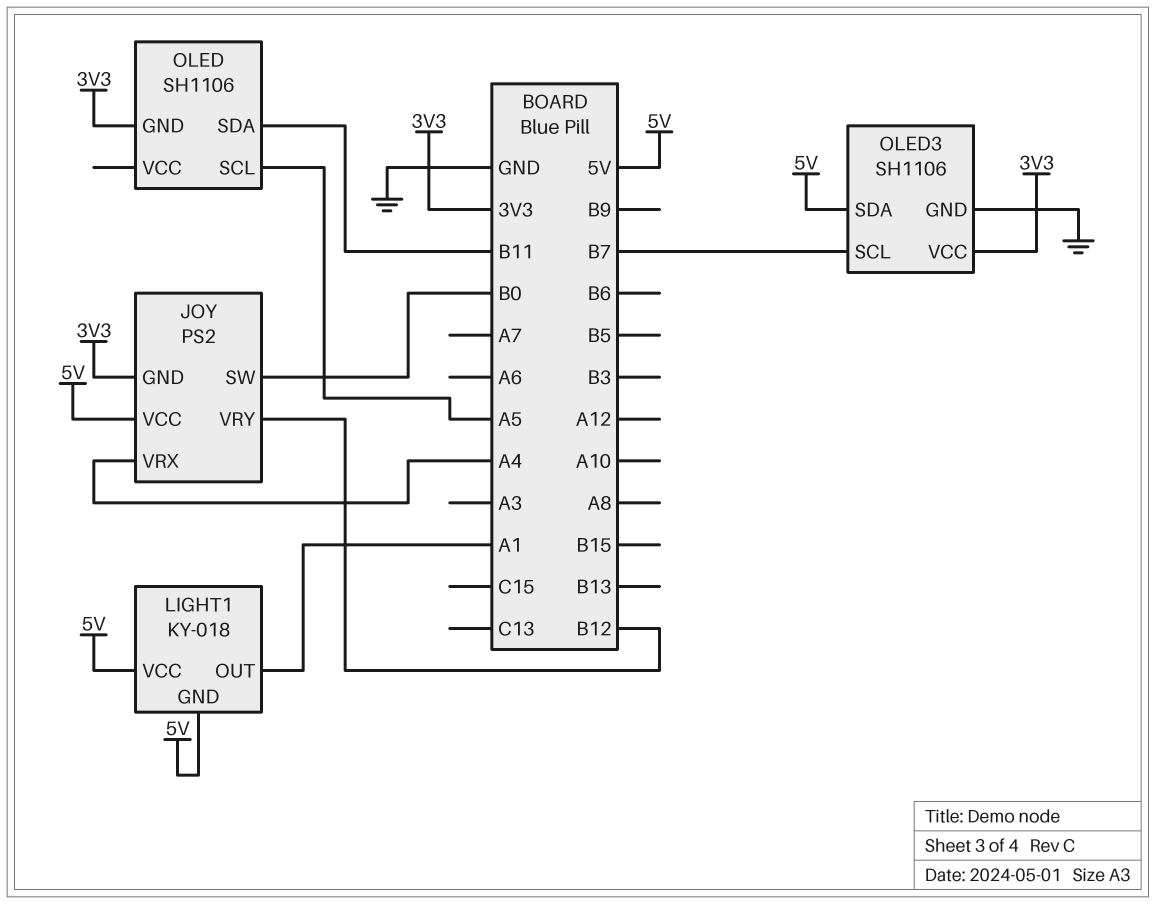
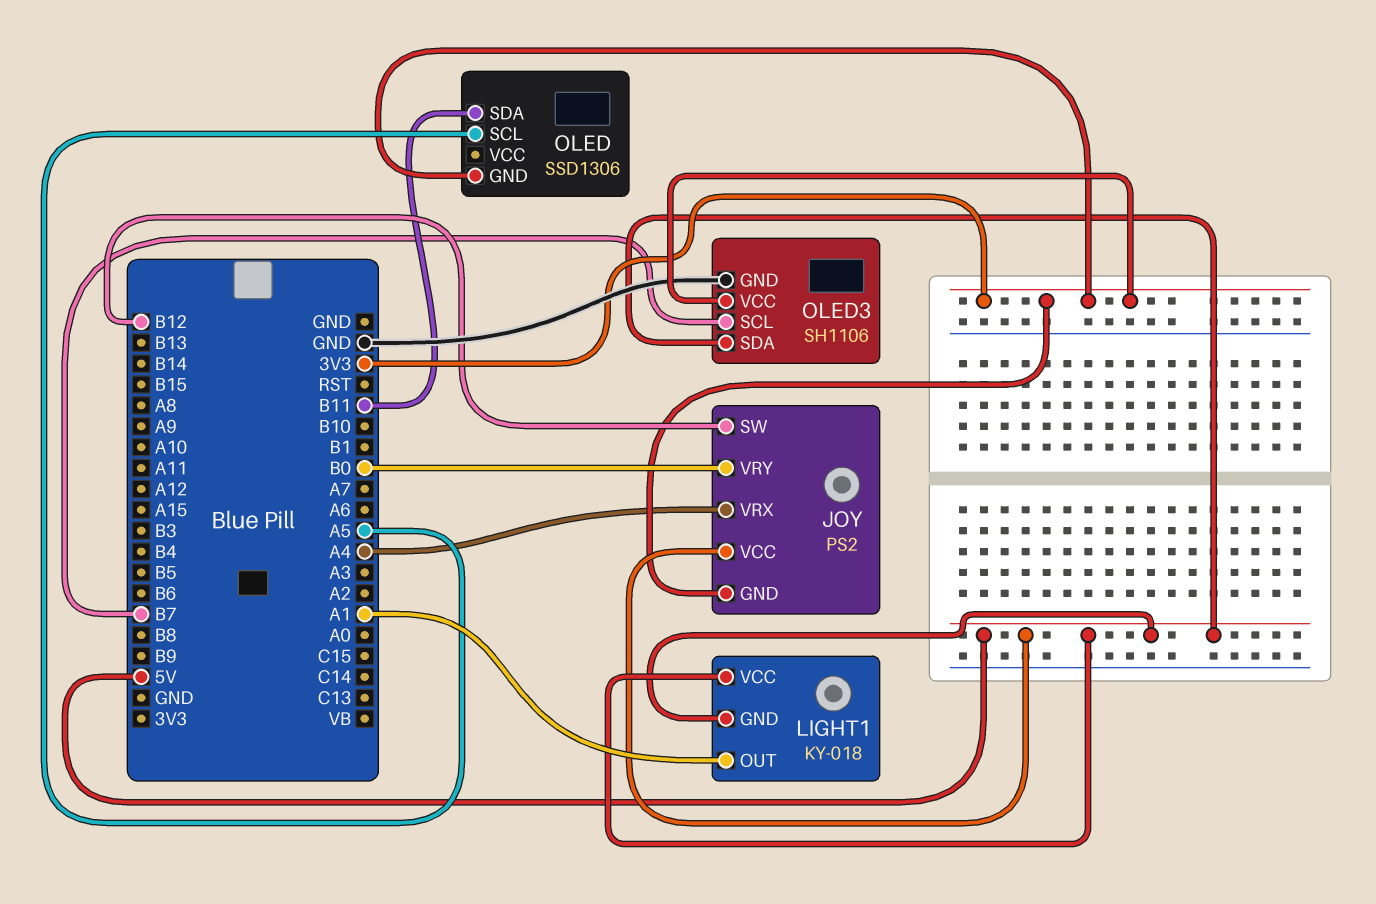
JOY pin SW: B0 -> B12
JOY pin VRY: B12 -> B0
OLED: SH1106 -> SSD1306

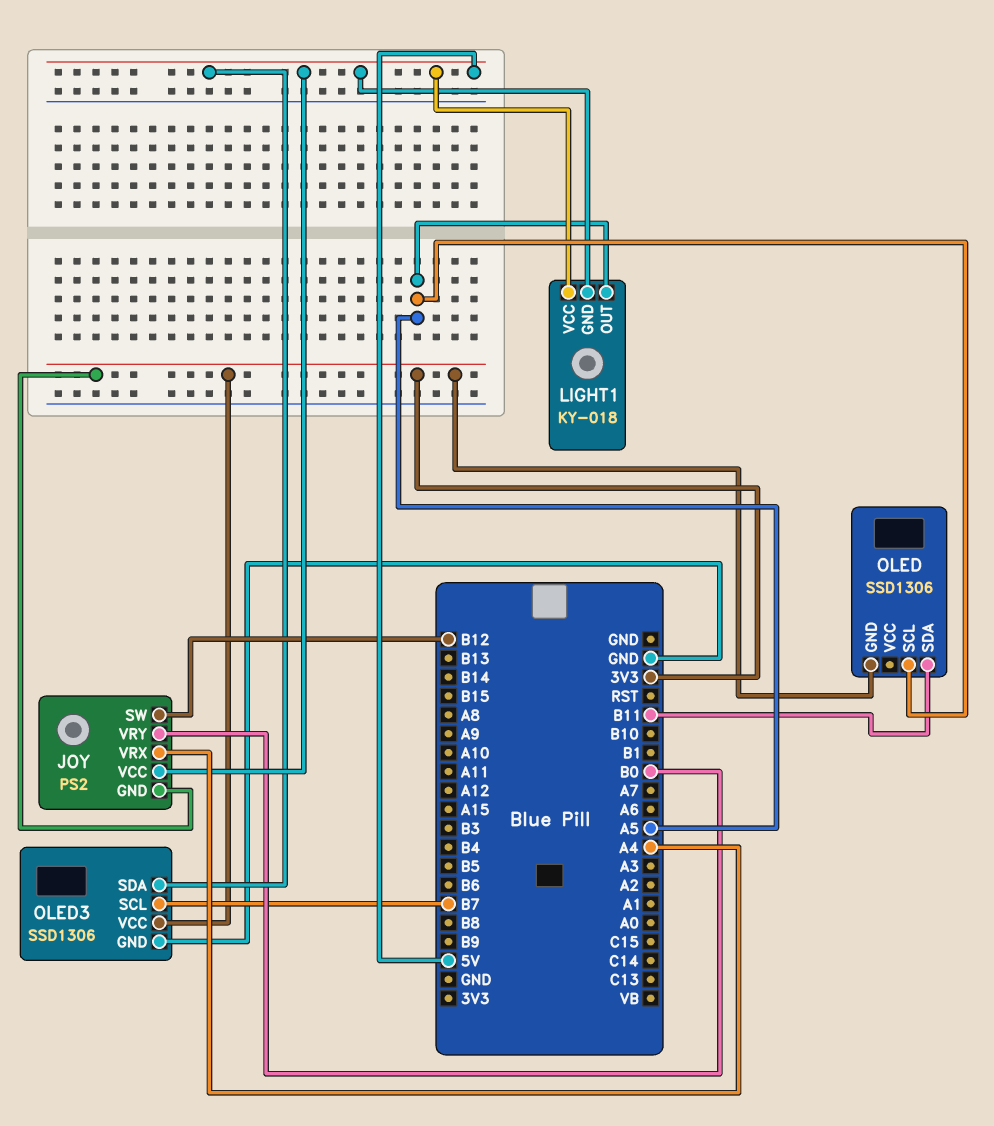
LIGHT1 pin OUT: A1 -> A5
OLED3: SH1106 -> SSD1306

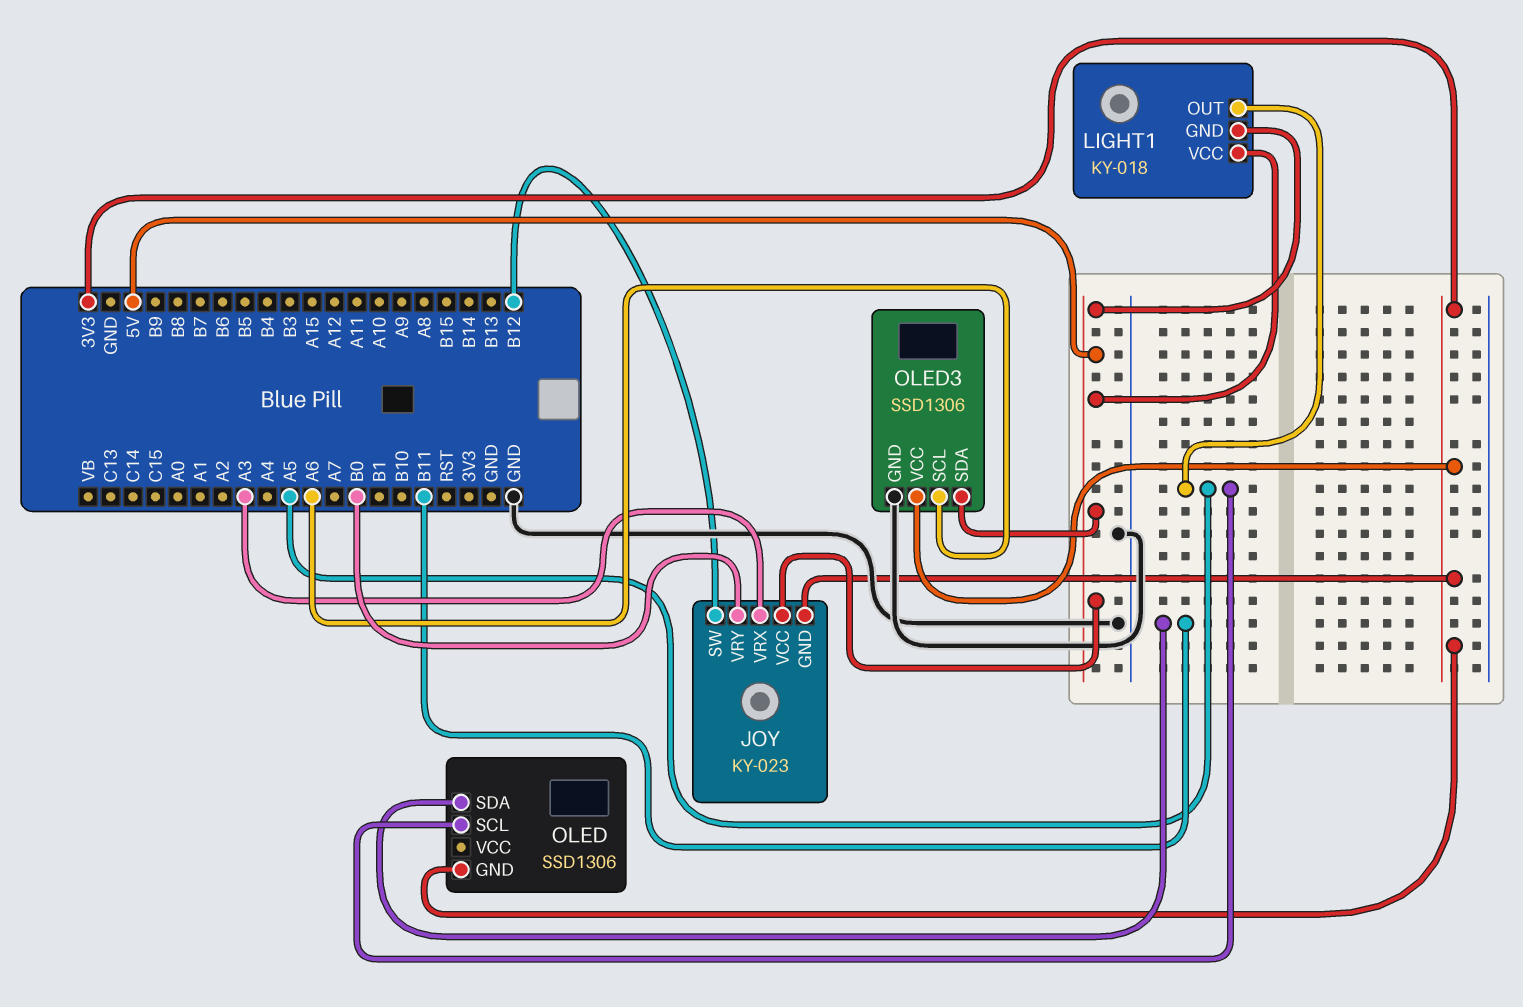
JOY: PS2 -> KY-023
JOY pin VRX: A4 -> A3
OLED3 pin SCL: B7 -> A6

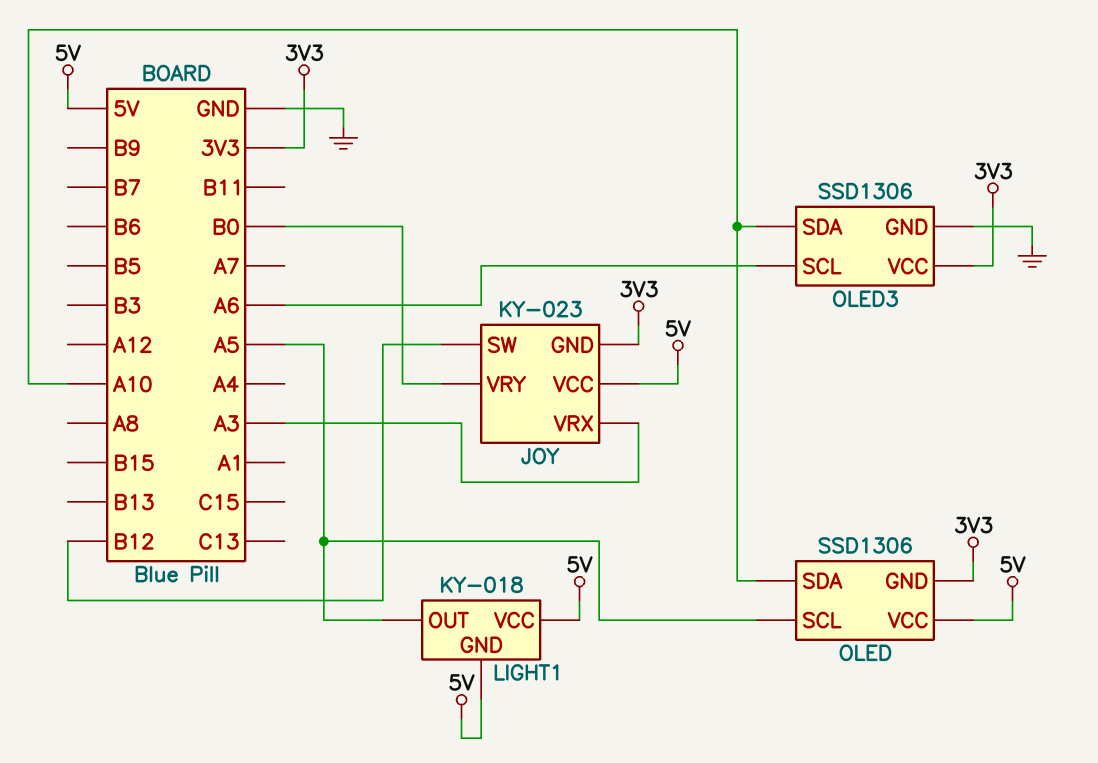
OLED pin SDA: B11 -> A10
OLED pin VCC: none -> 5V
OLED3 pin SDA: 5V -> A10

